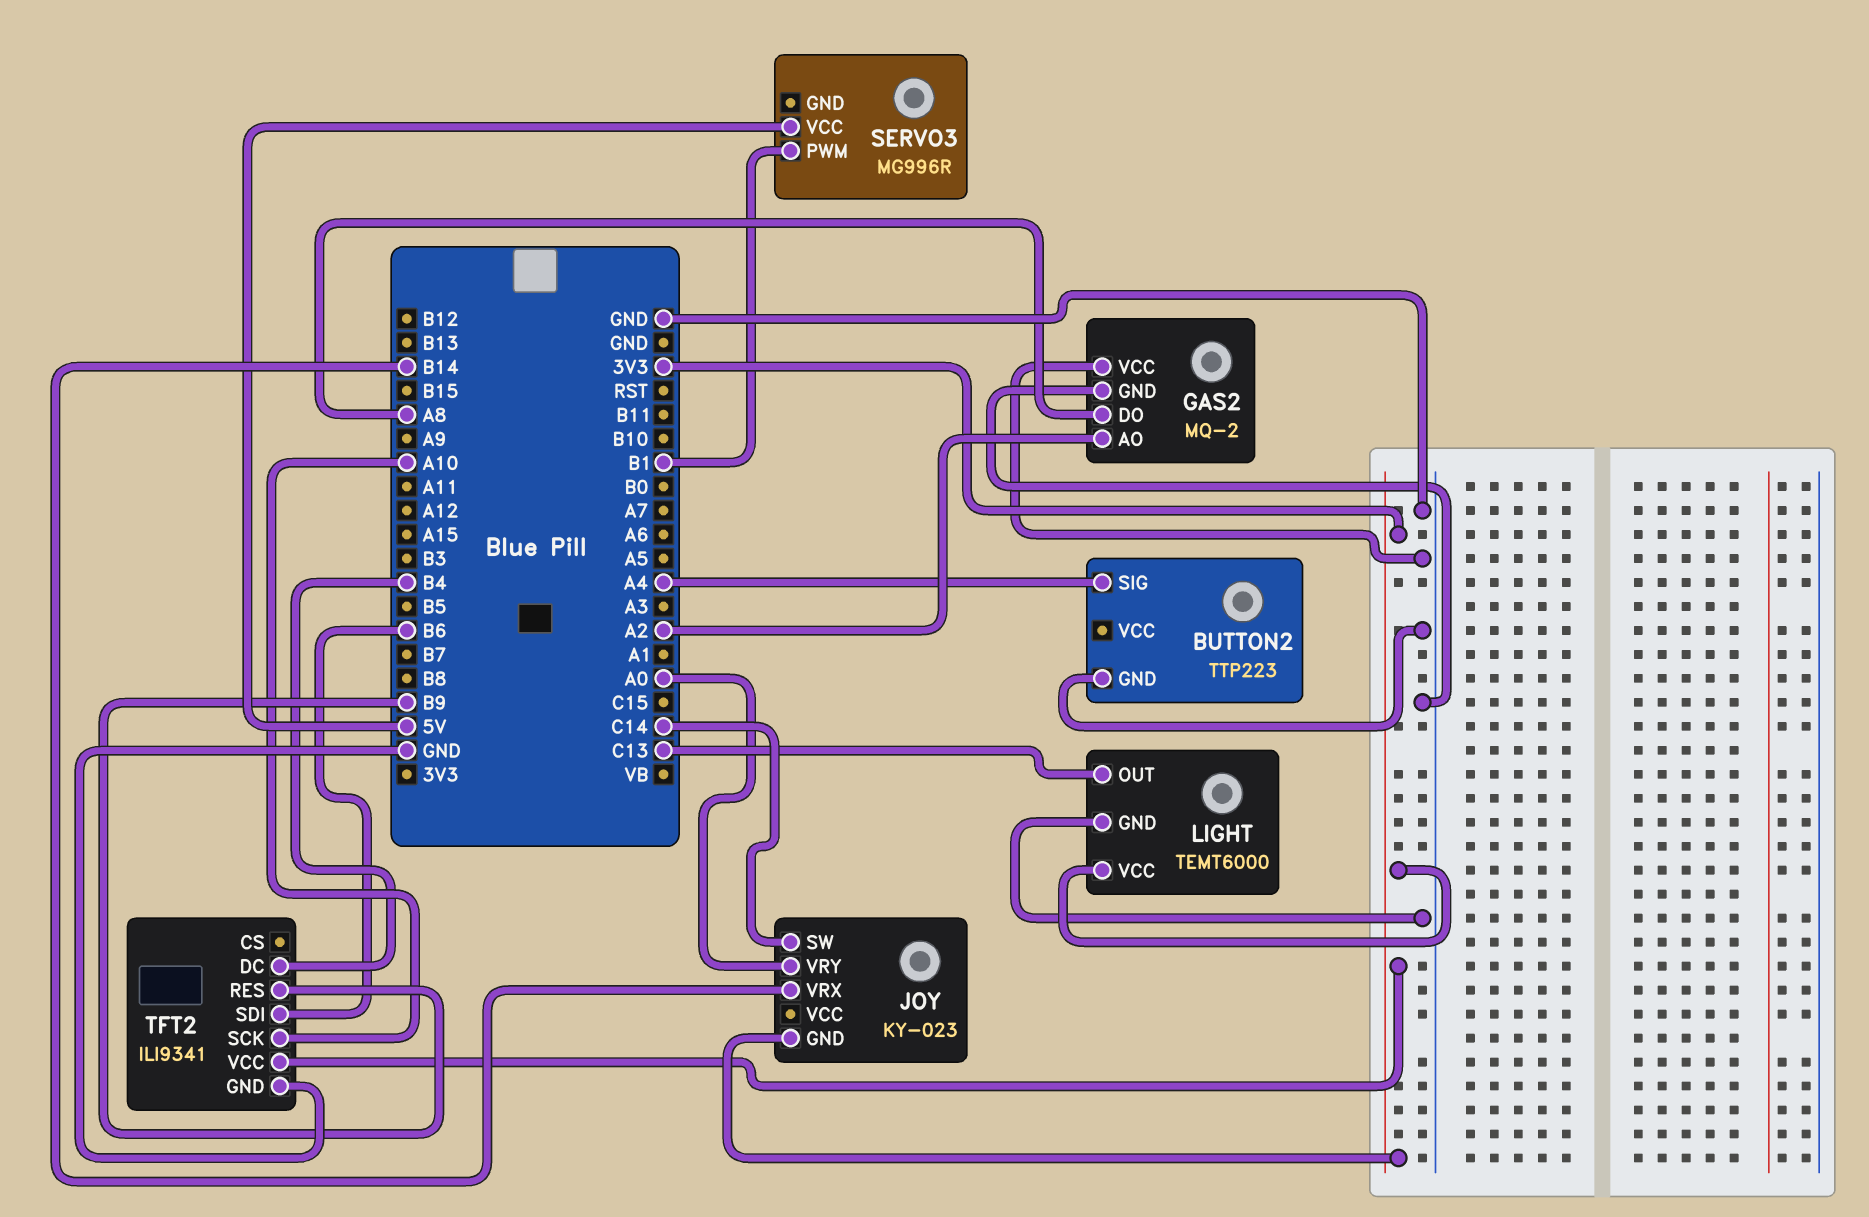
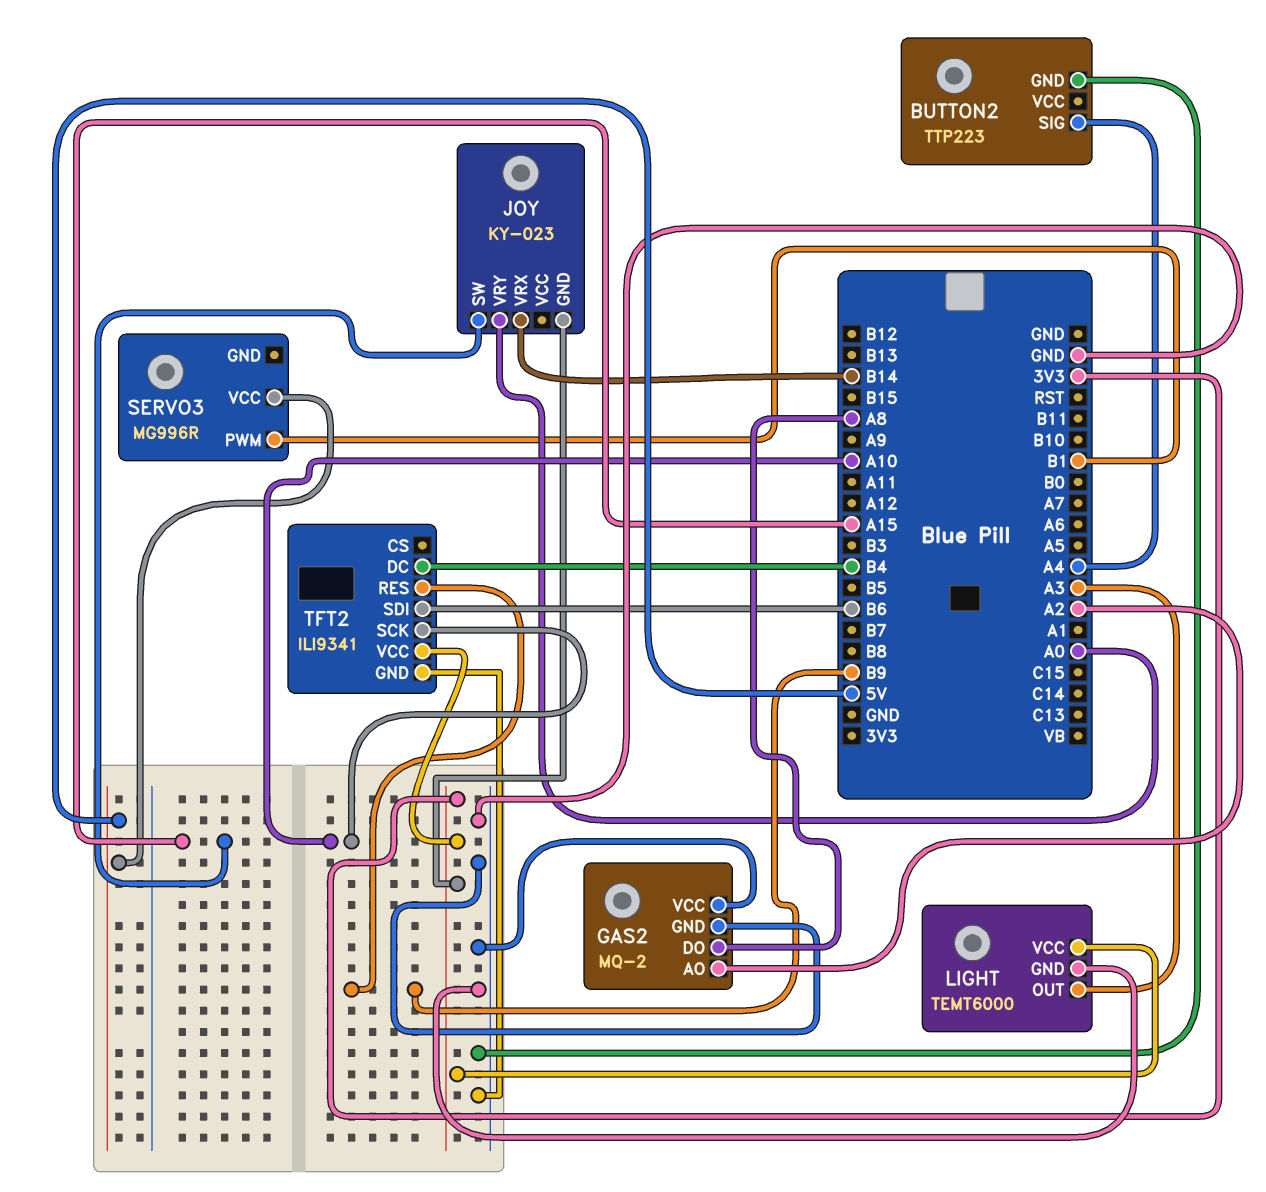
JOY pin SW: C14 -> A15
LIGHT pin OUT: C13 -> A3

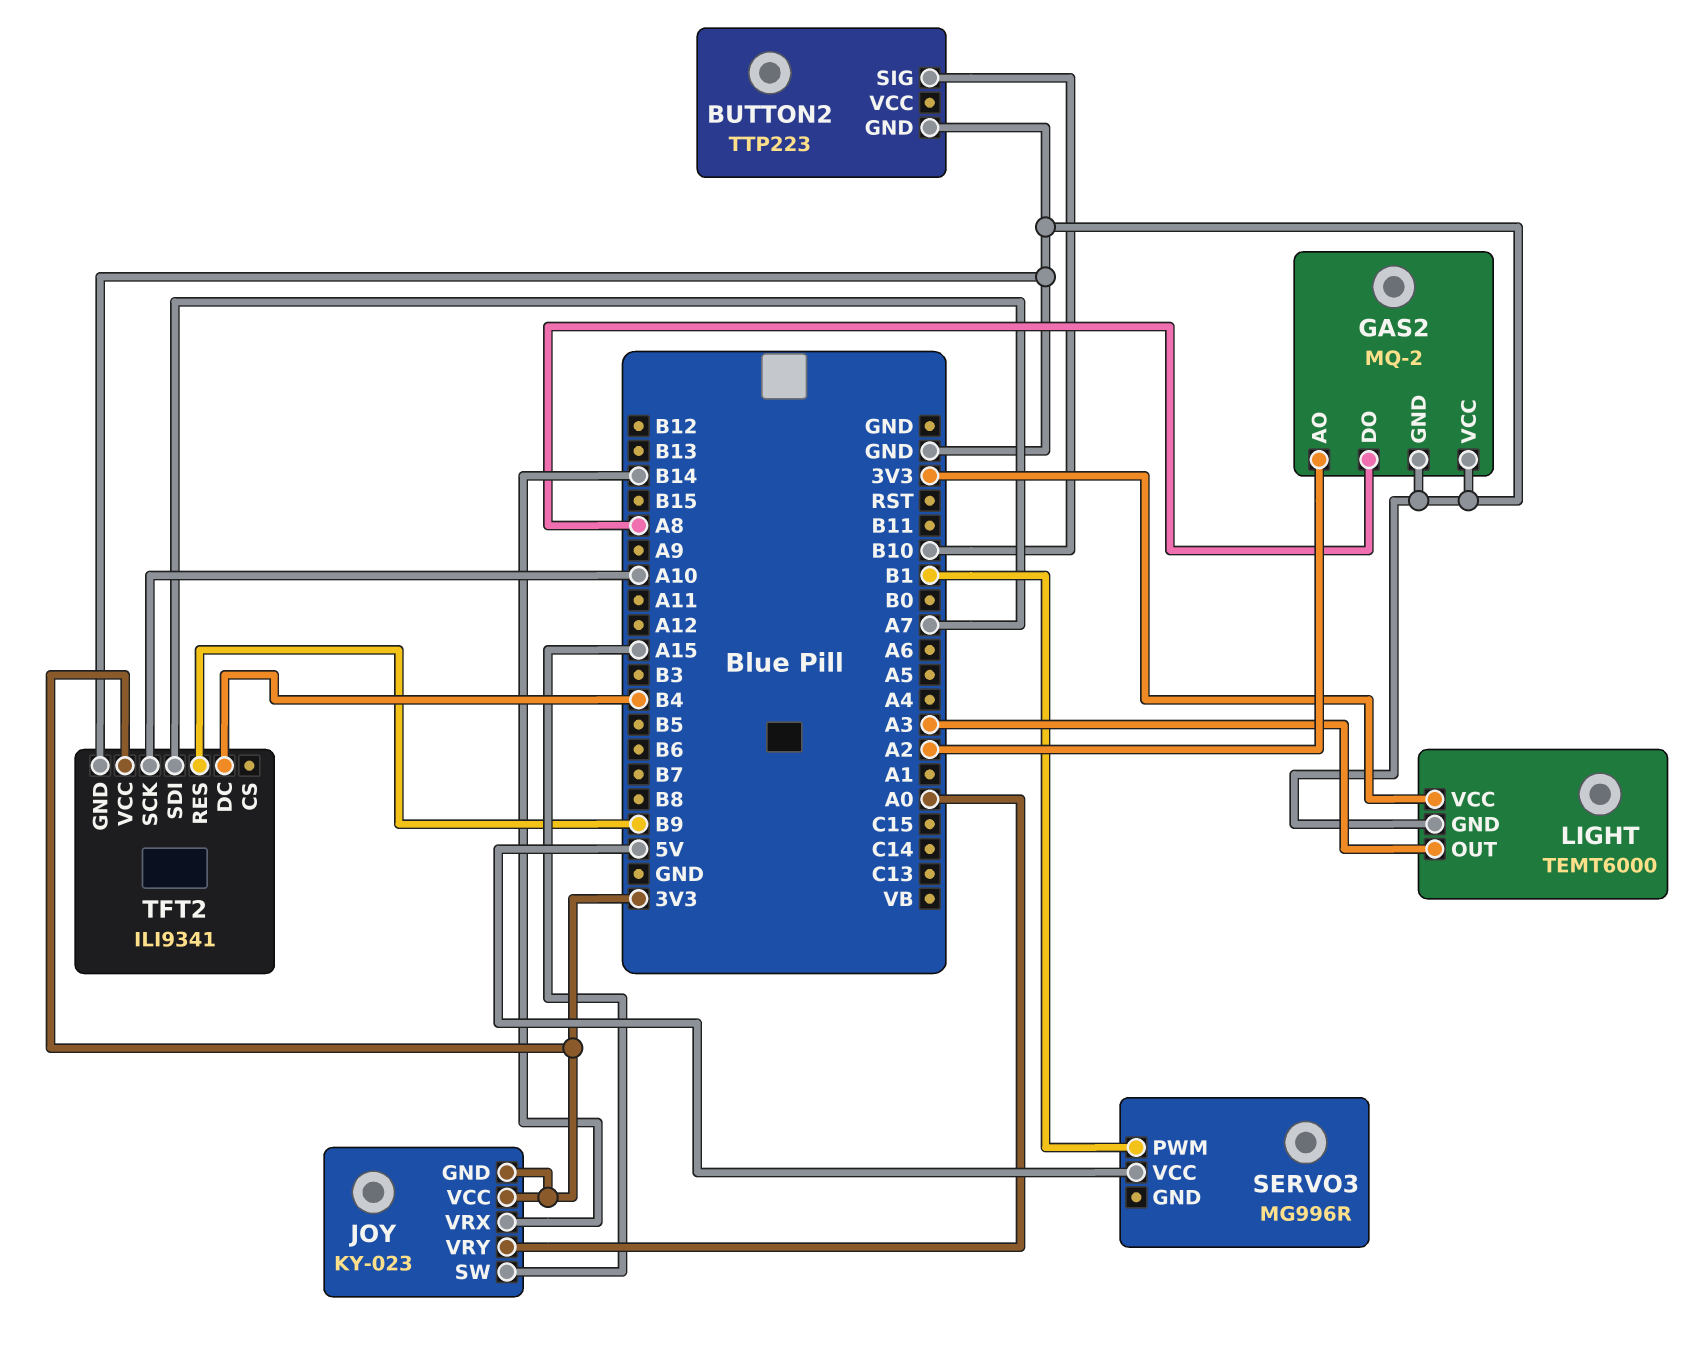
BUTTON2 pin SIG: A4 -> B10
JOY pin VCC: none -> 3V3
TFT2 pin SDI: B6 -> A7

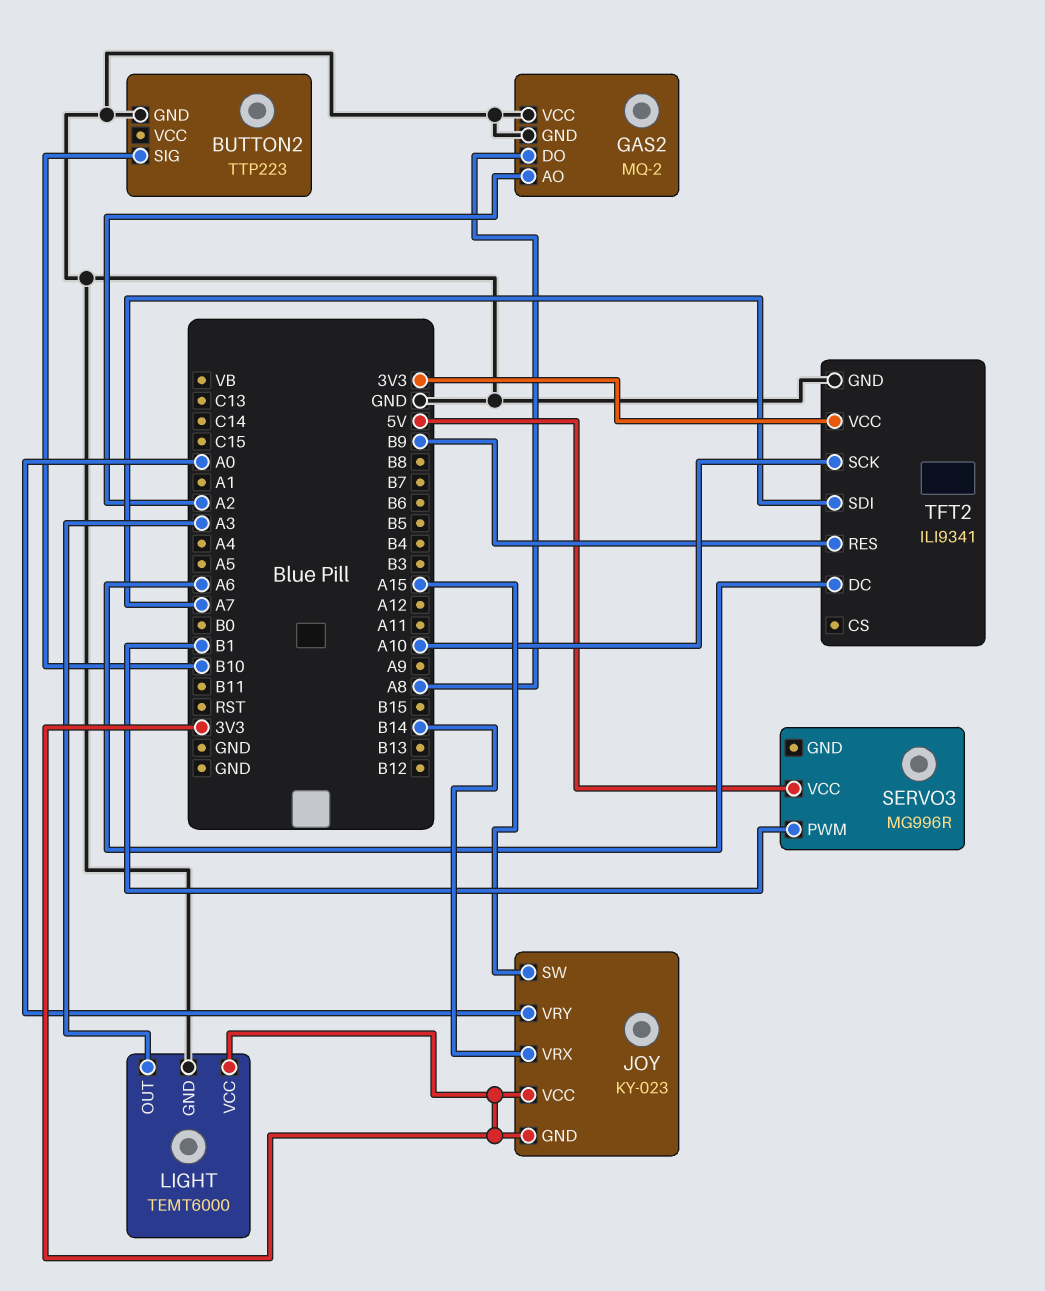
TFT2 pin DC: B4 -> A6

